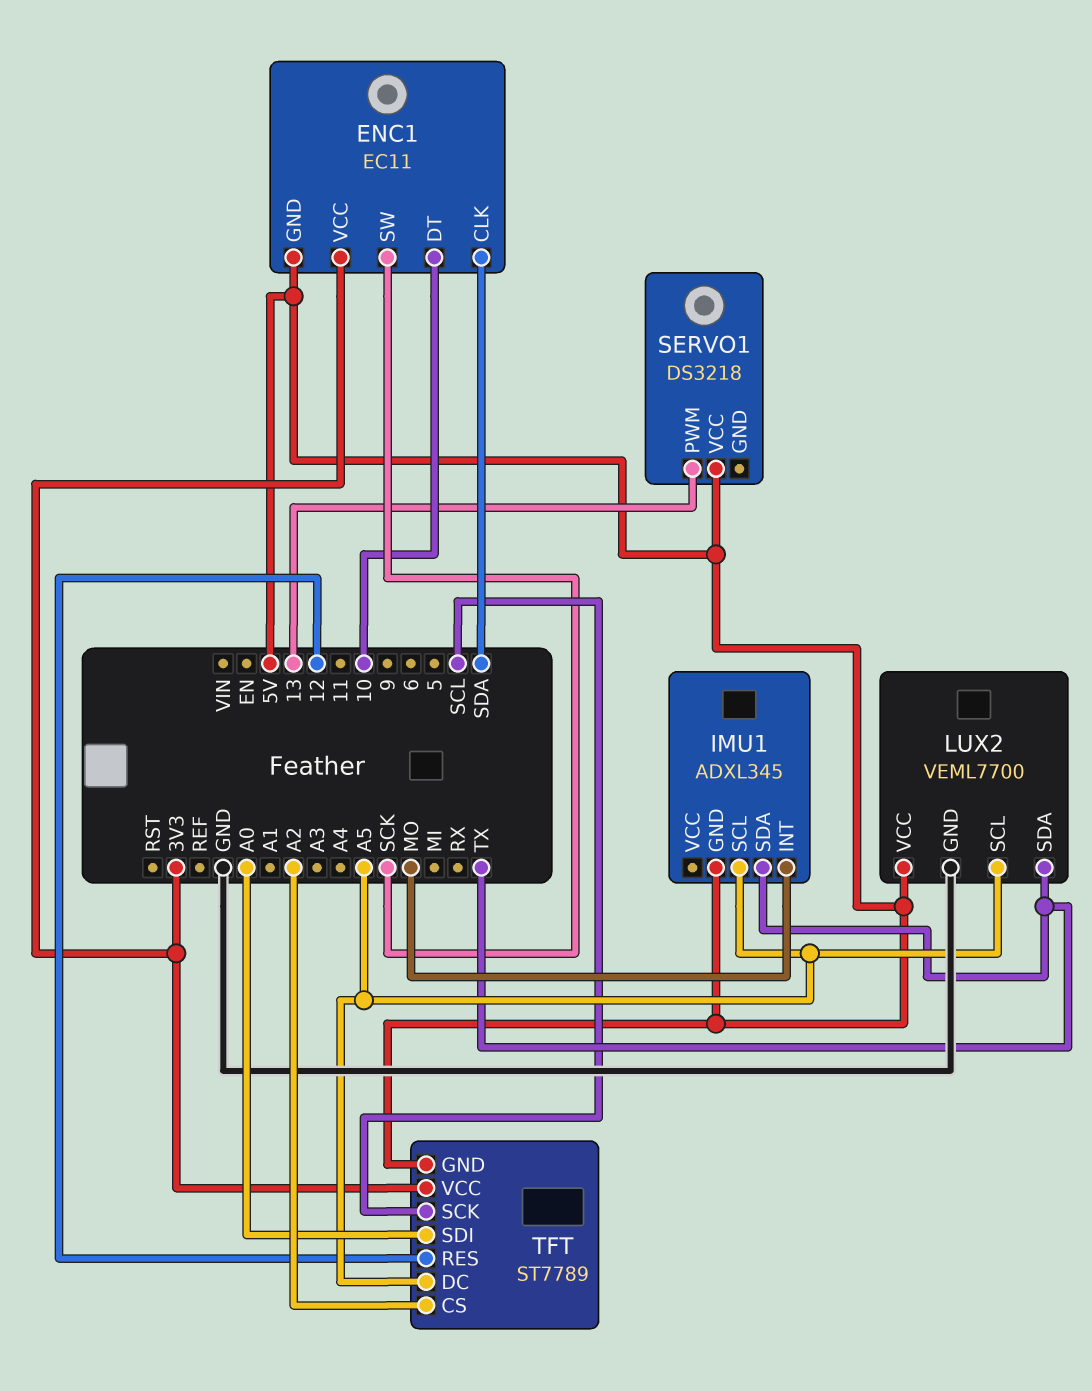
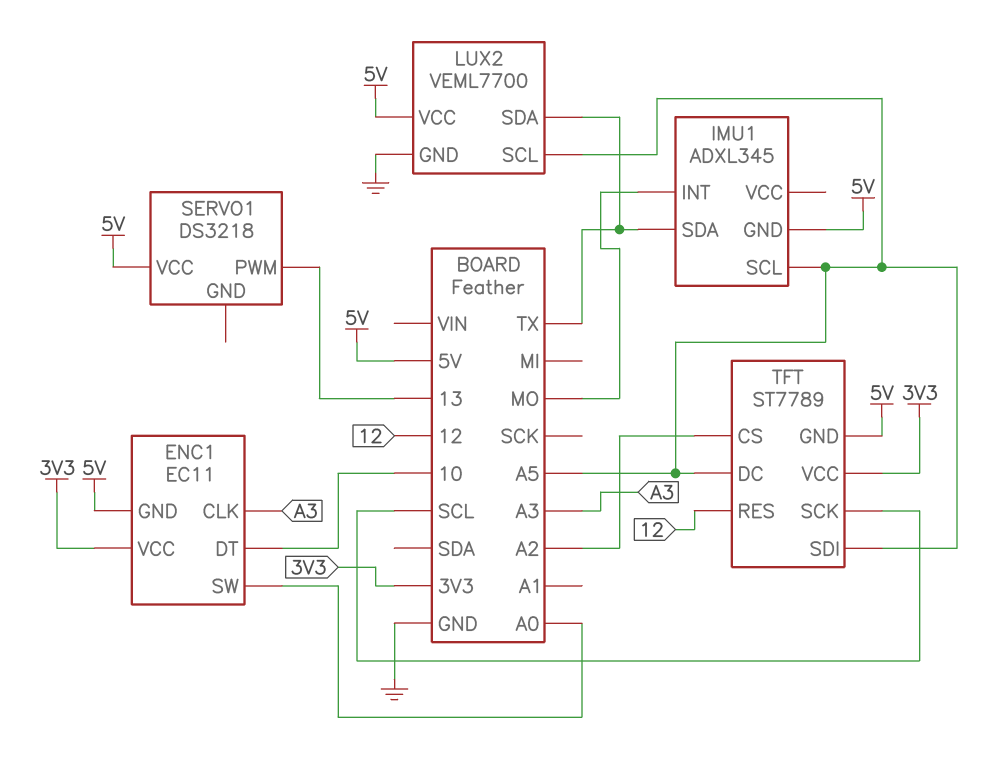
ENC1 pin CLK: SDA -> A3
ENC1 pin SW: SCK -> A0
TFT pin SDI: A0 -> A5

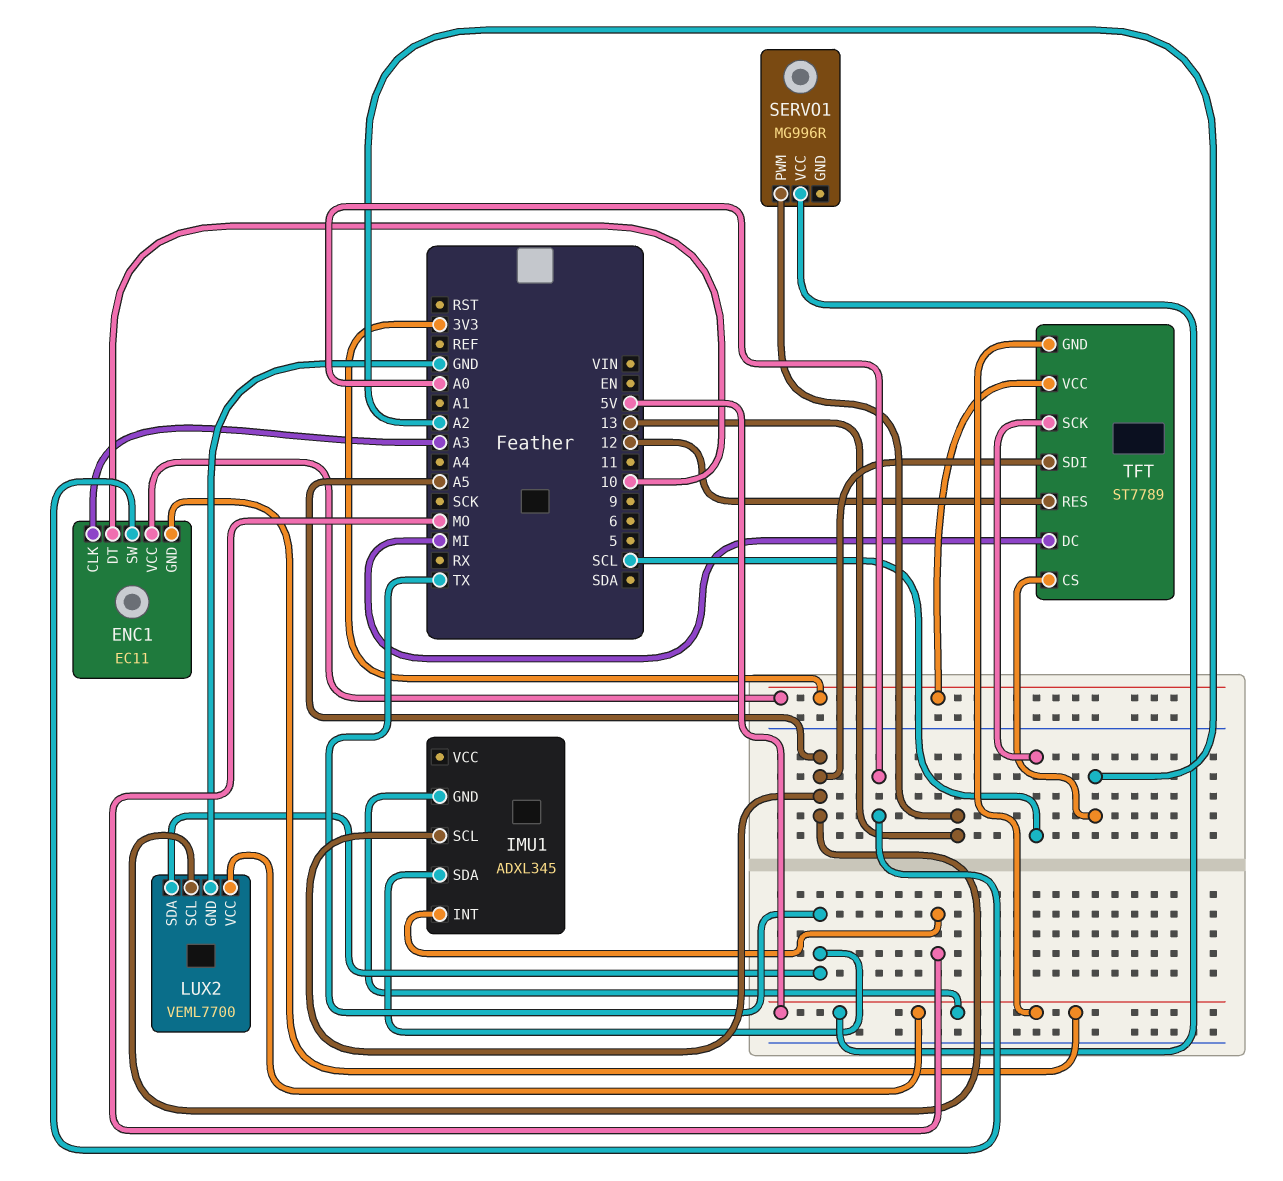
SERVO1: DS3218 -> MG996R
TFT pin DC: A5 -> MI

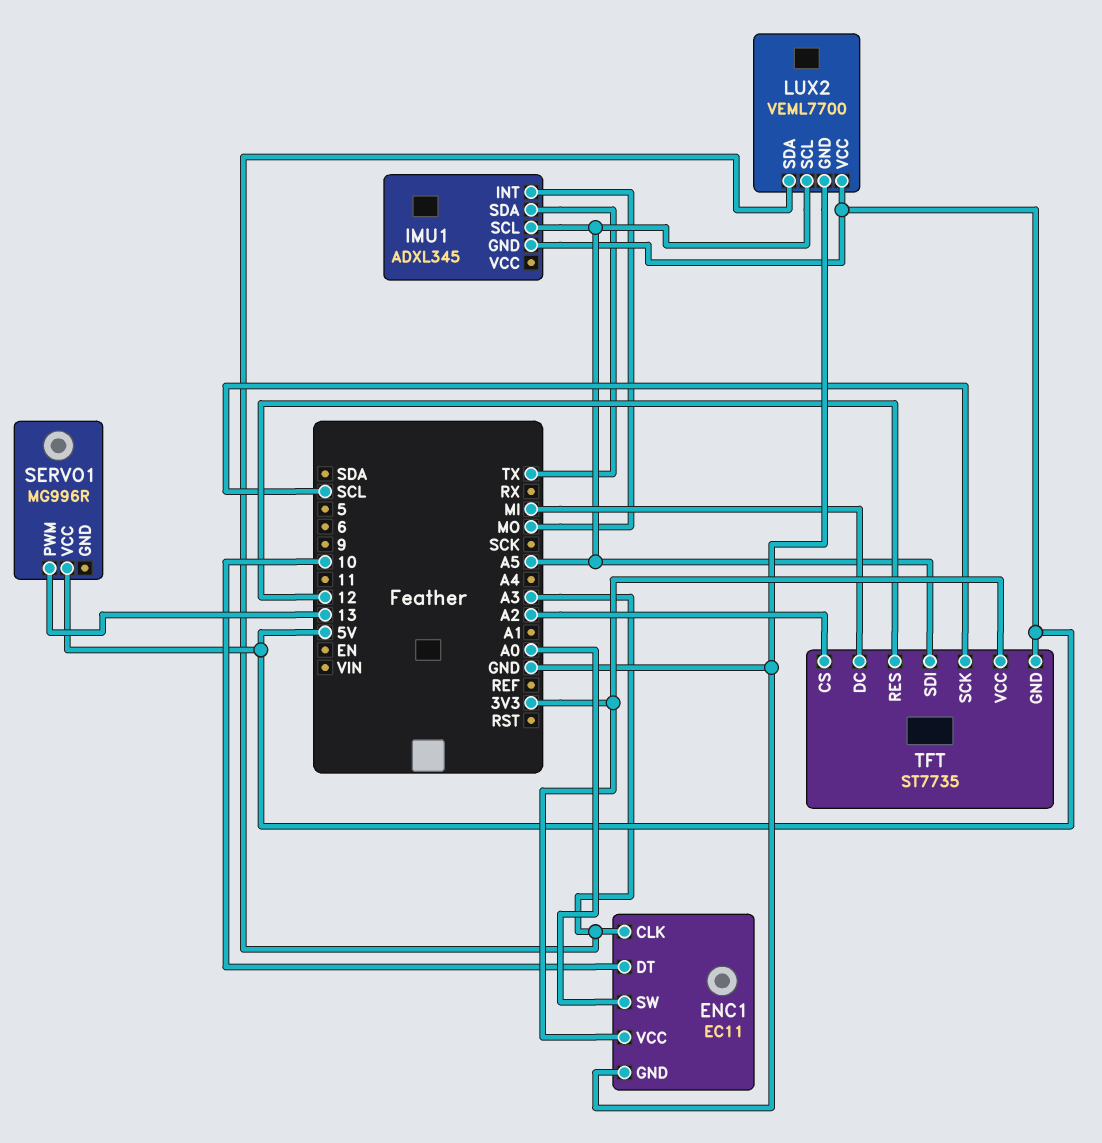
ENC1 pin GND: 5V -> GND
LUX2 pin SDA: TX -> A3
TFT: ST7789 -> ST7735

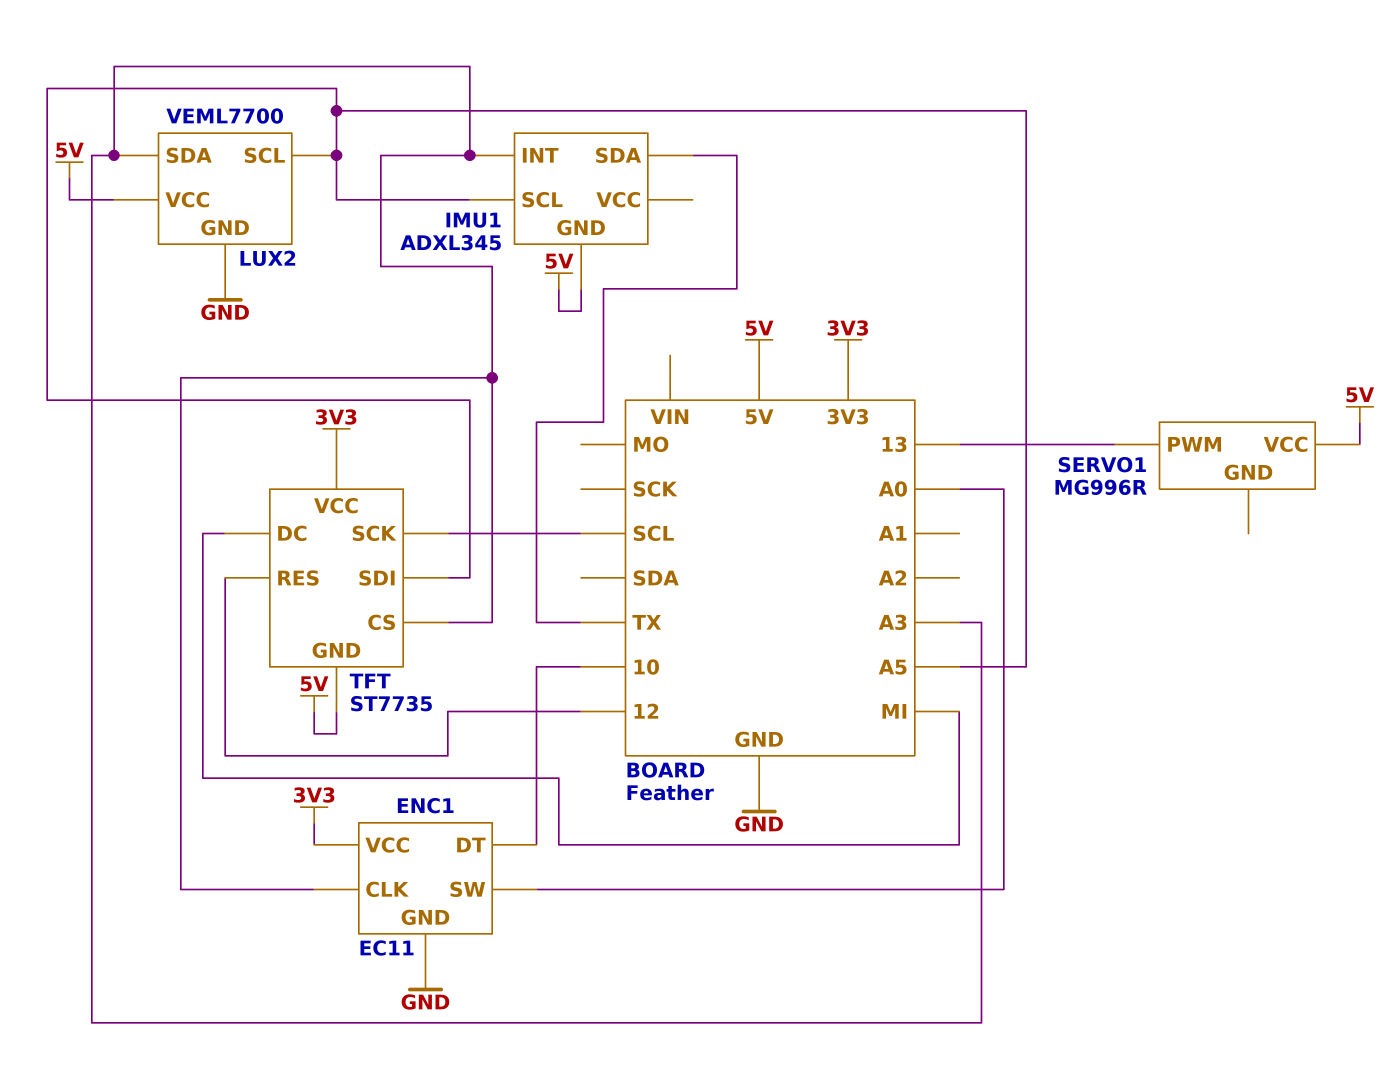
IMU1 pin INT: MO -> A3
TFT pin CS: A2 -> A3

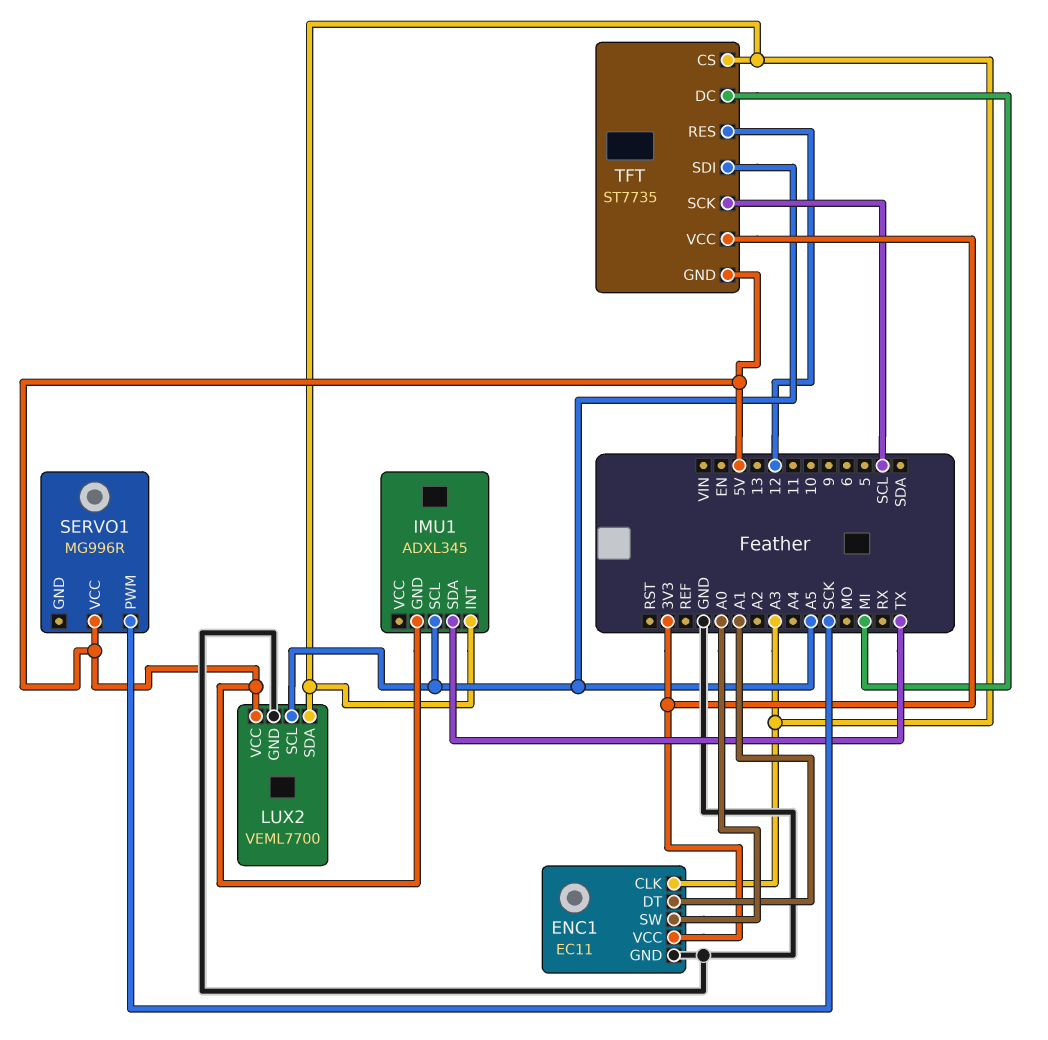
ENC1 pin DT: 10 -> A1
SERVO1 pin PWM: 13 -> SCK

